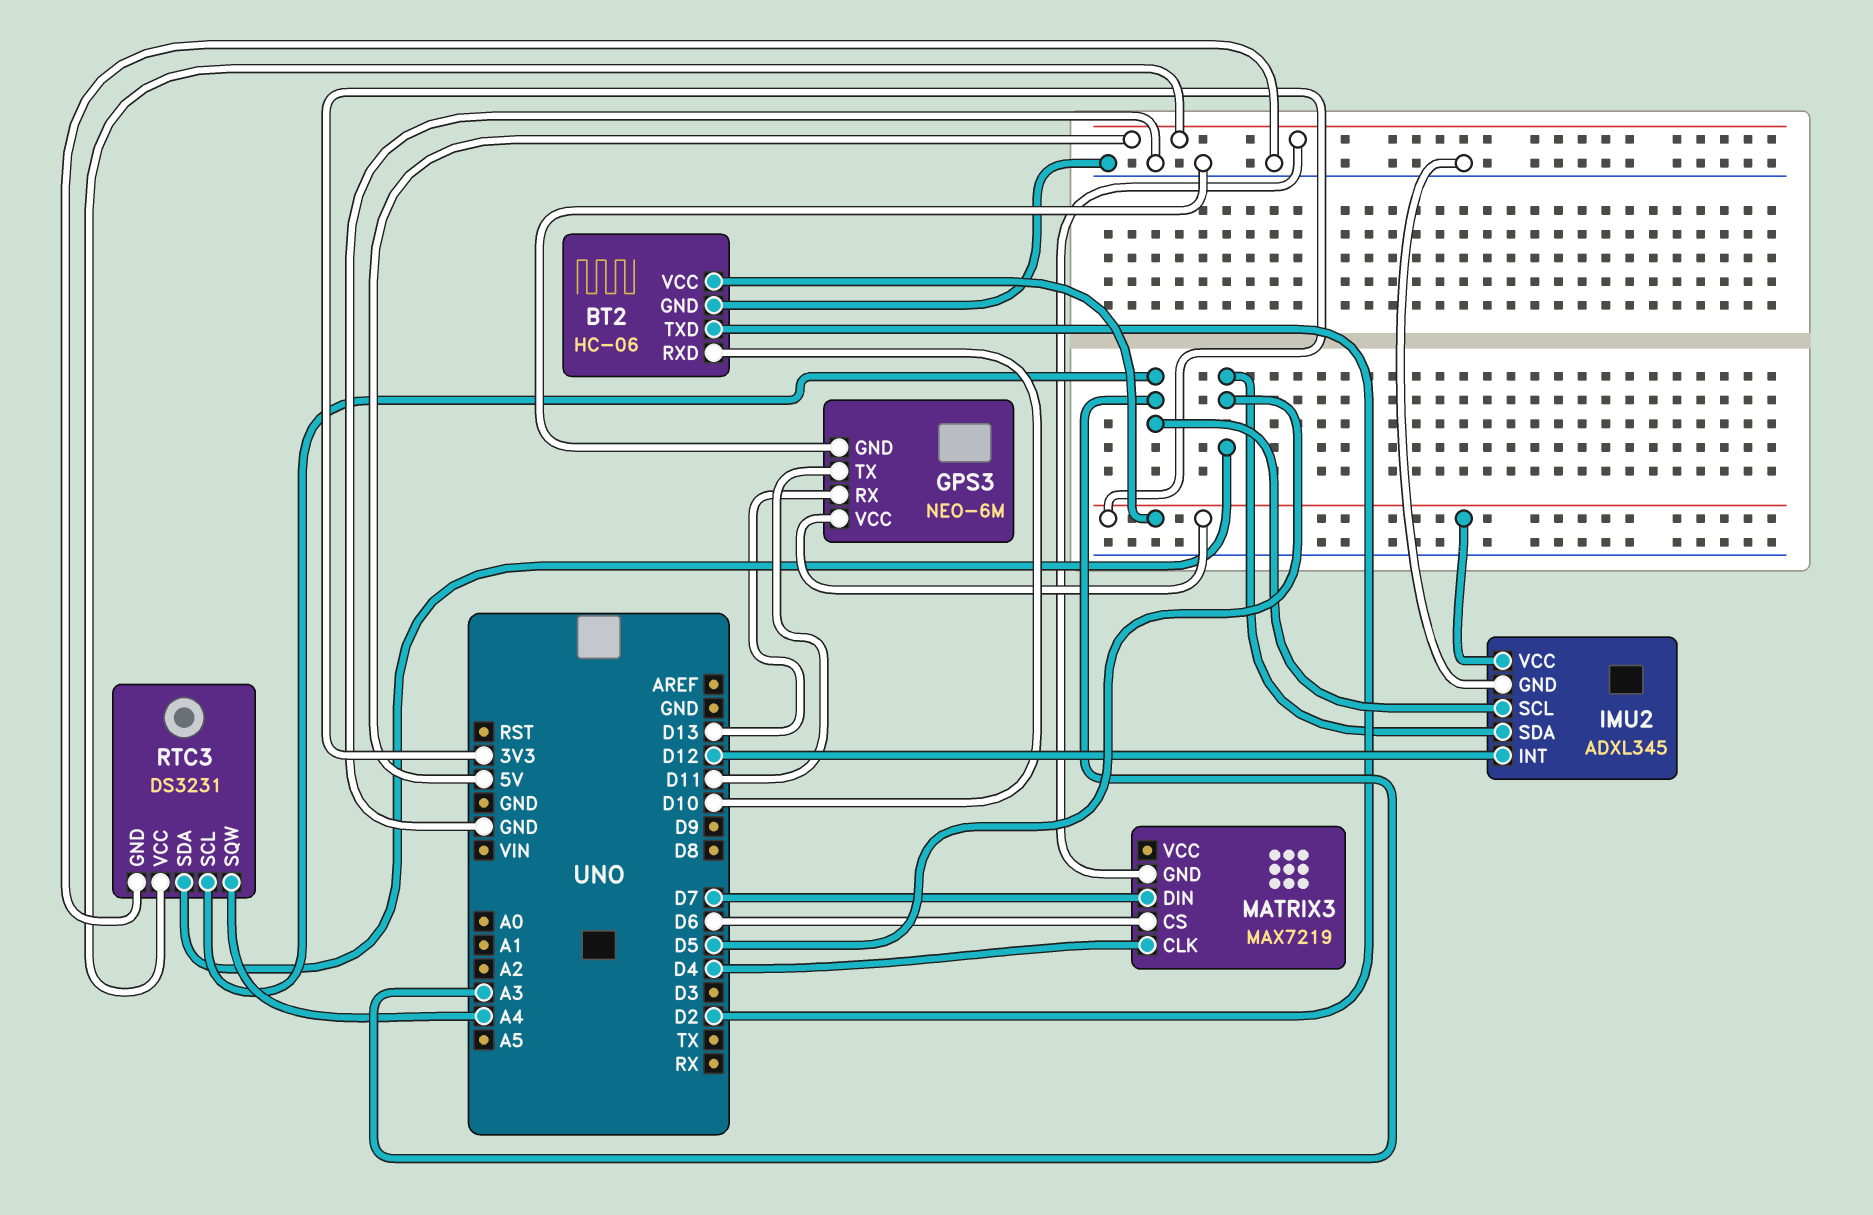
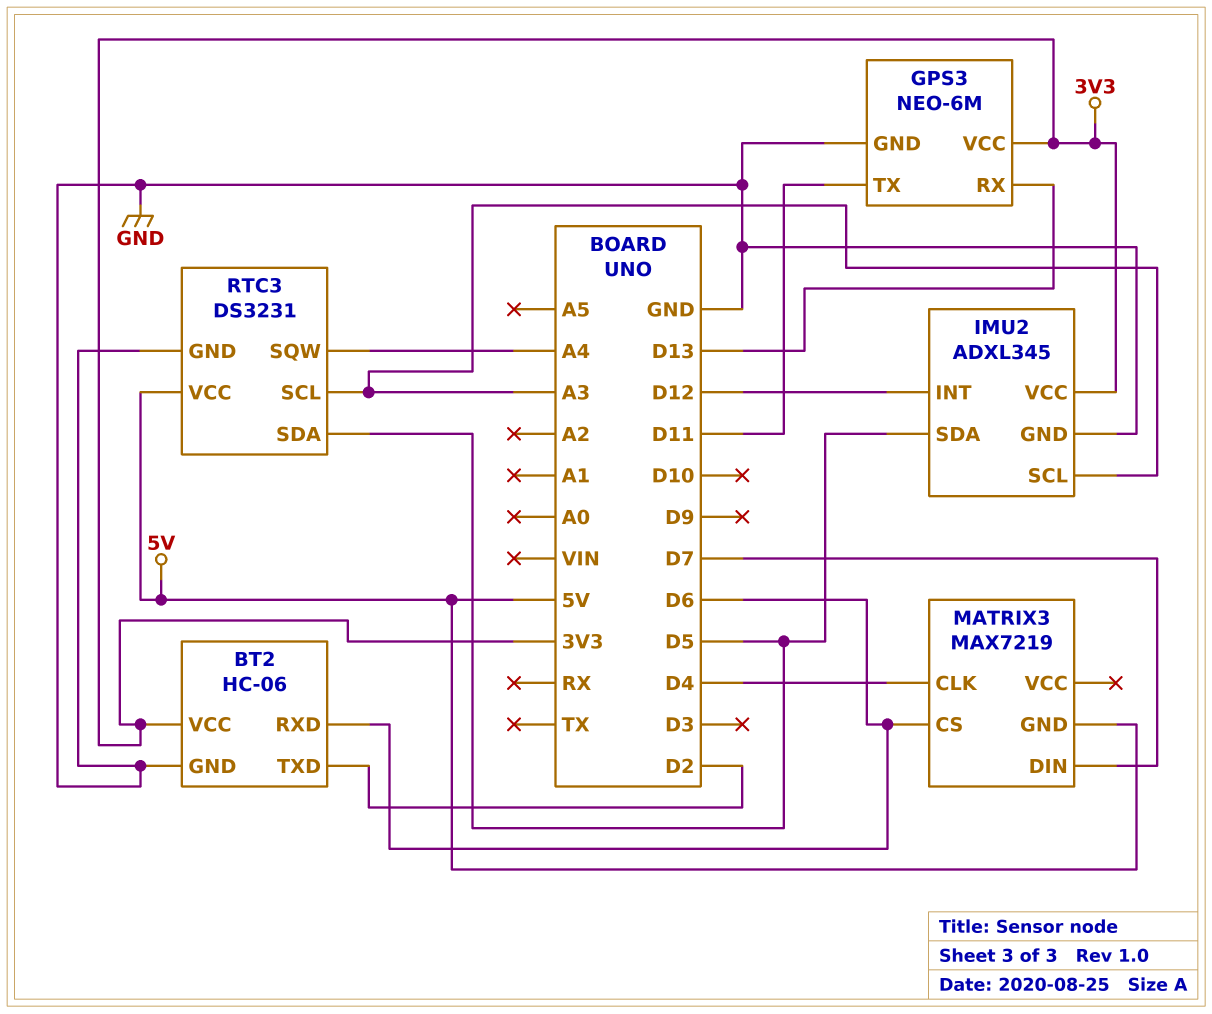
BT2 pin RXD: D10 -> D6

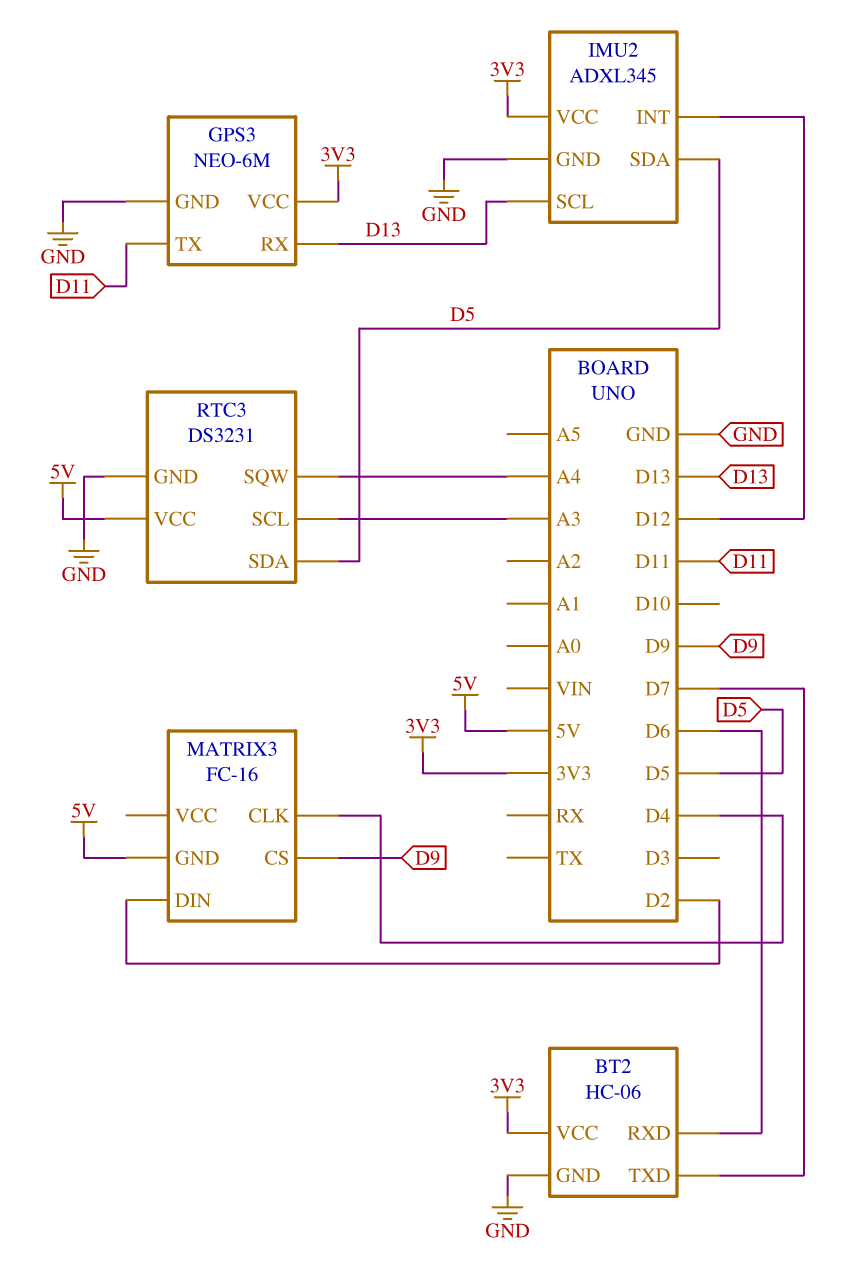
BT2 pin TXD: D2 -> D7
IMU2 pin SCL: A3 -> D13
MATRIX3: MAX7219 -> FC-16
MATRIX3 pin CS: D6 -> D9
MATRIX3 pin DIN: D7 -> D2

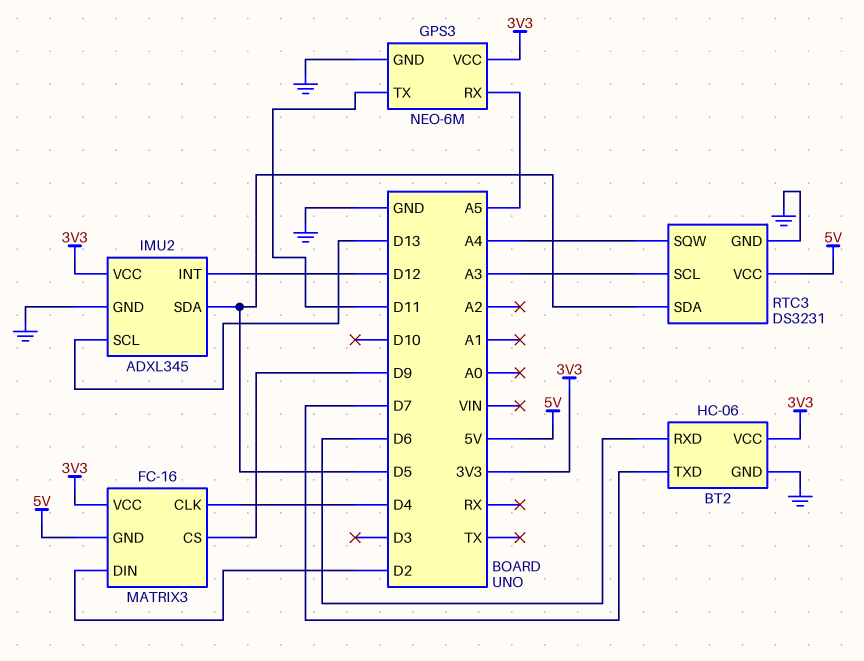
GPS3 pin RX: D13 -> A5
MATRIX3 pin VCC: none -> 3V3

